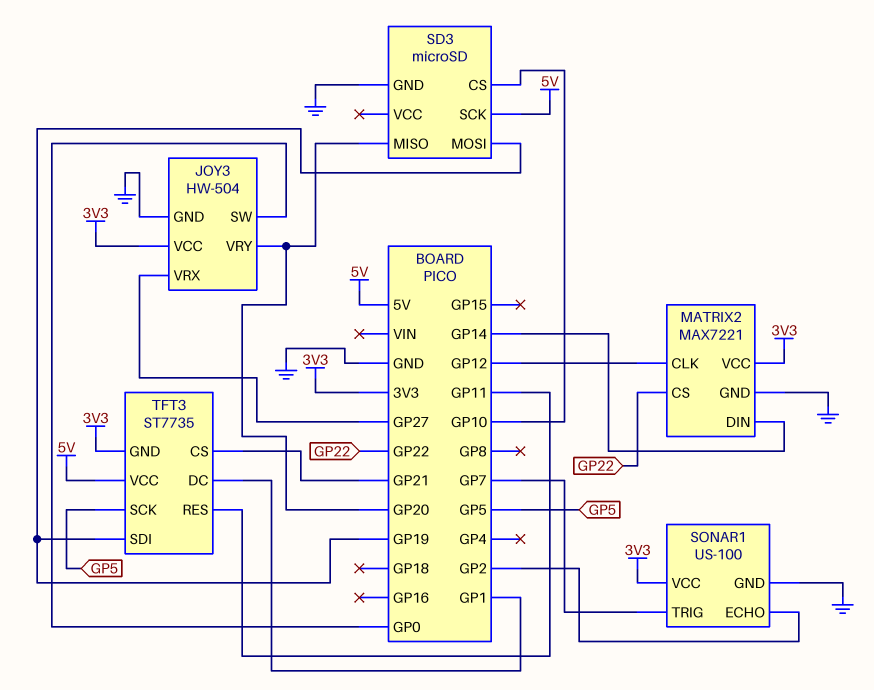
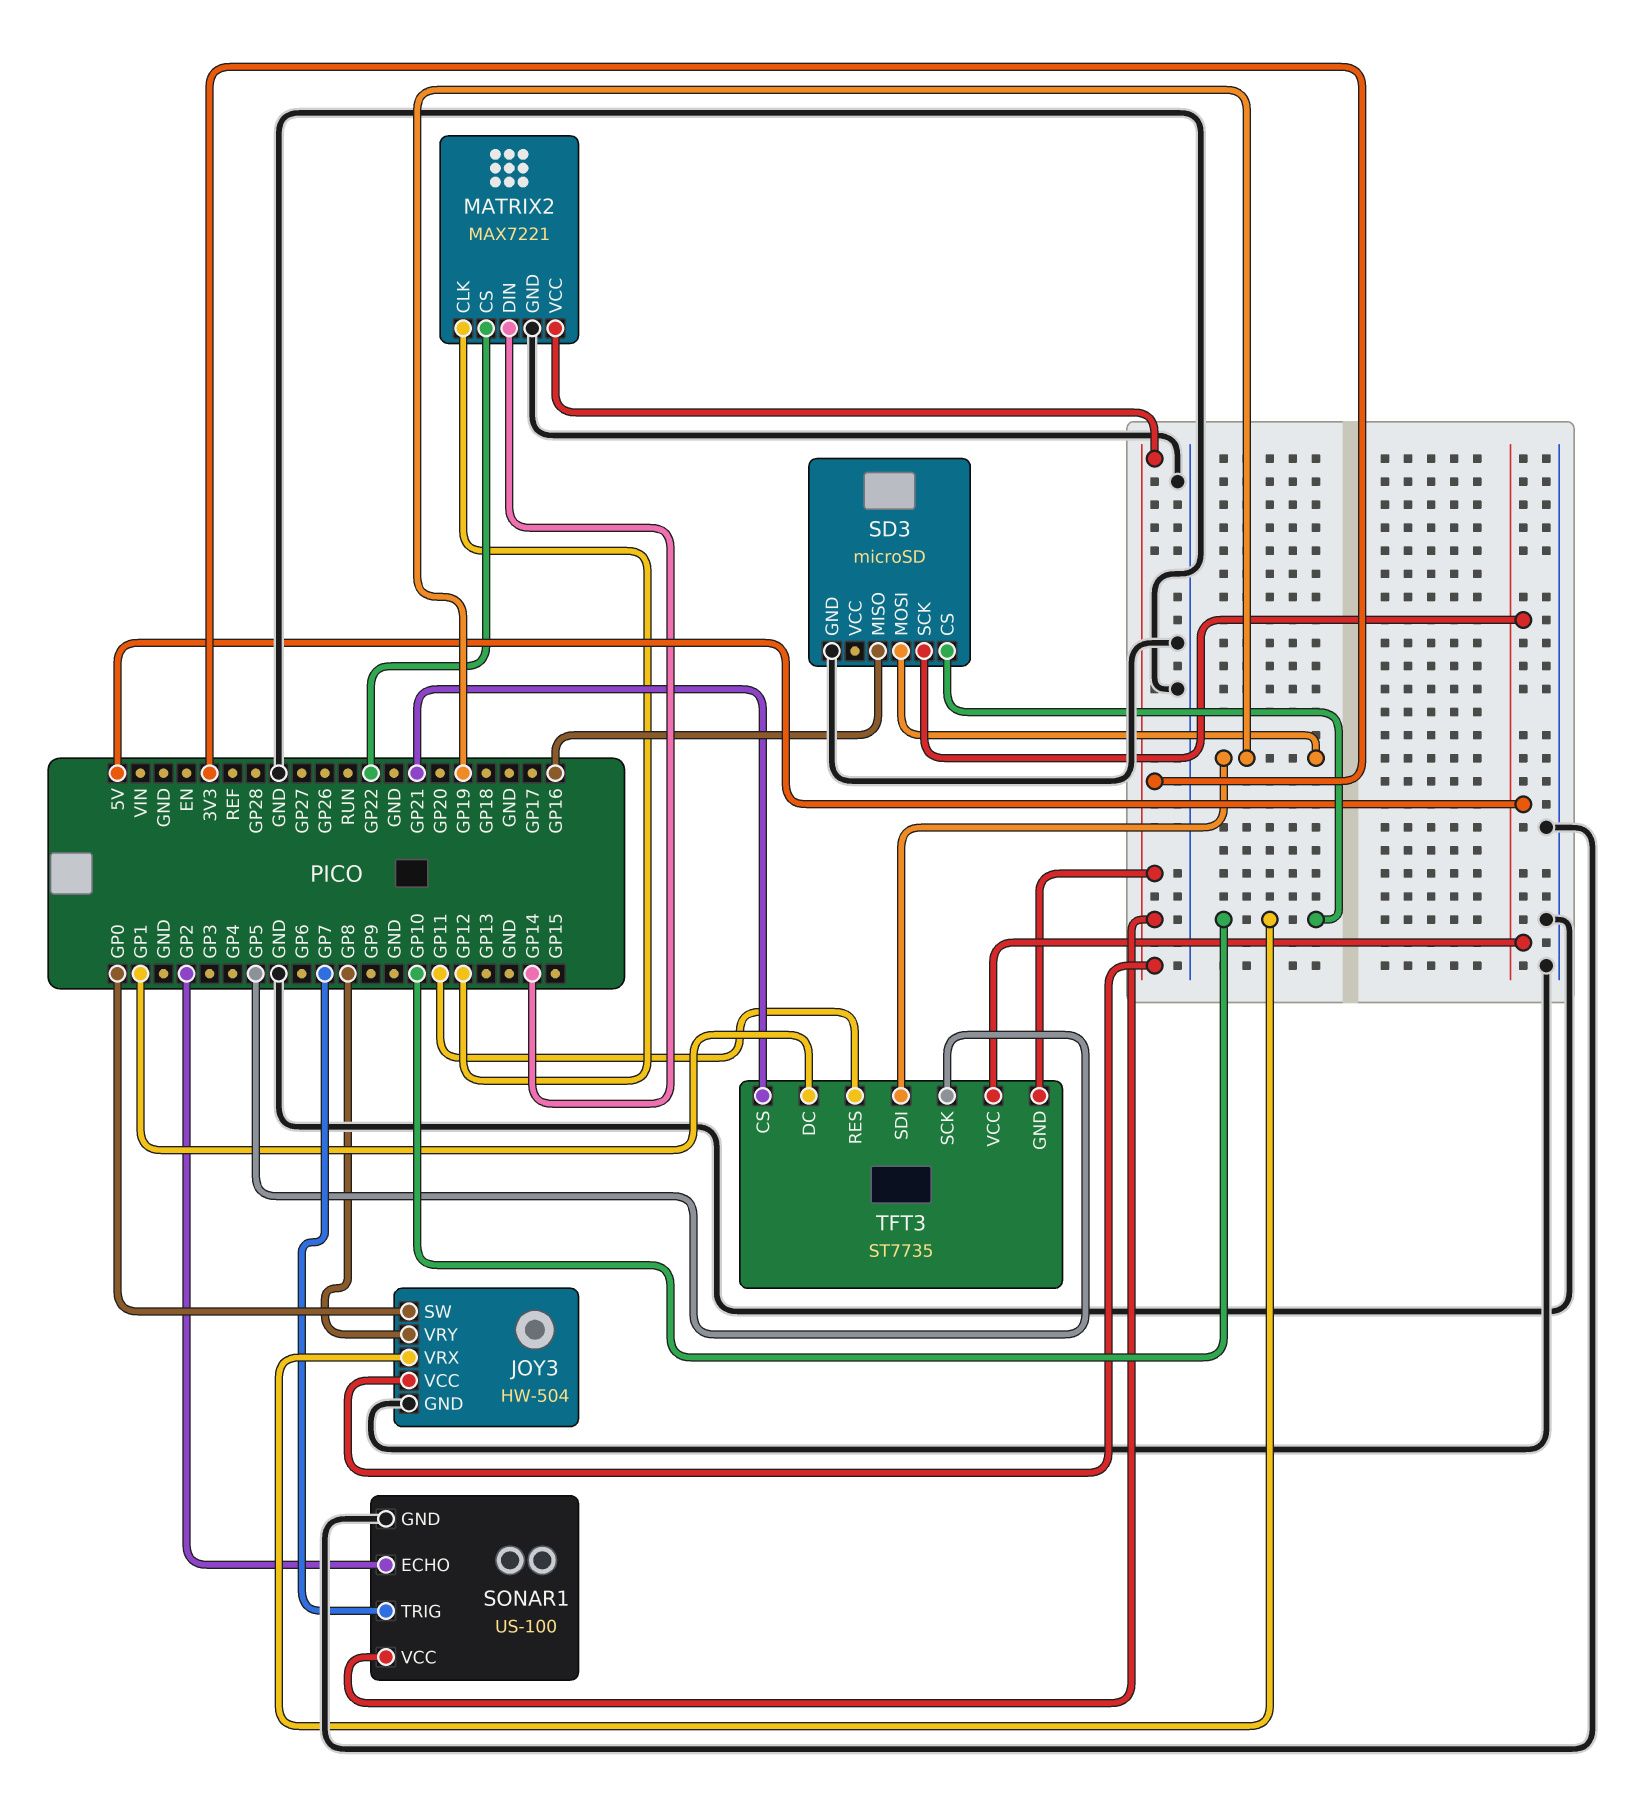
JOY3 pin VRX: GP27 -> GP10
JOY3 pin VRY: GP20 -> GP8
SD3 pin MISO: GP20 -> GP16

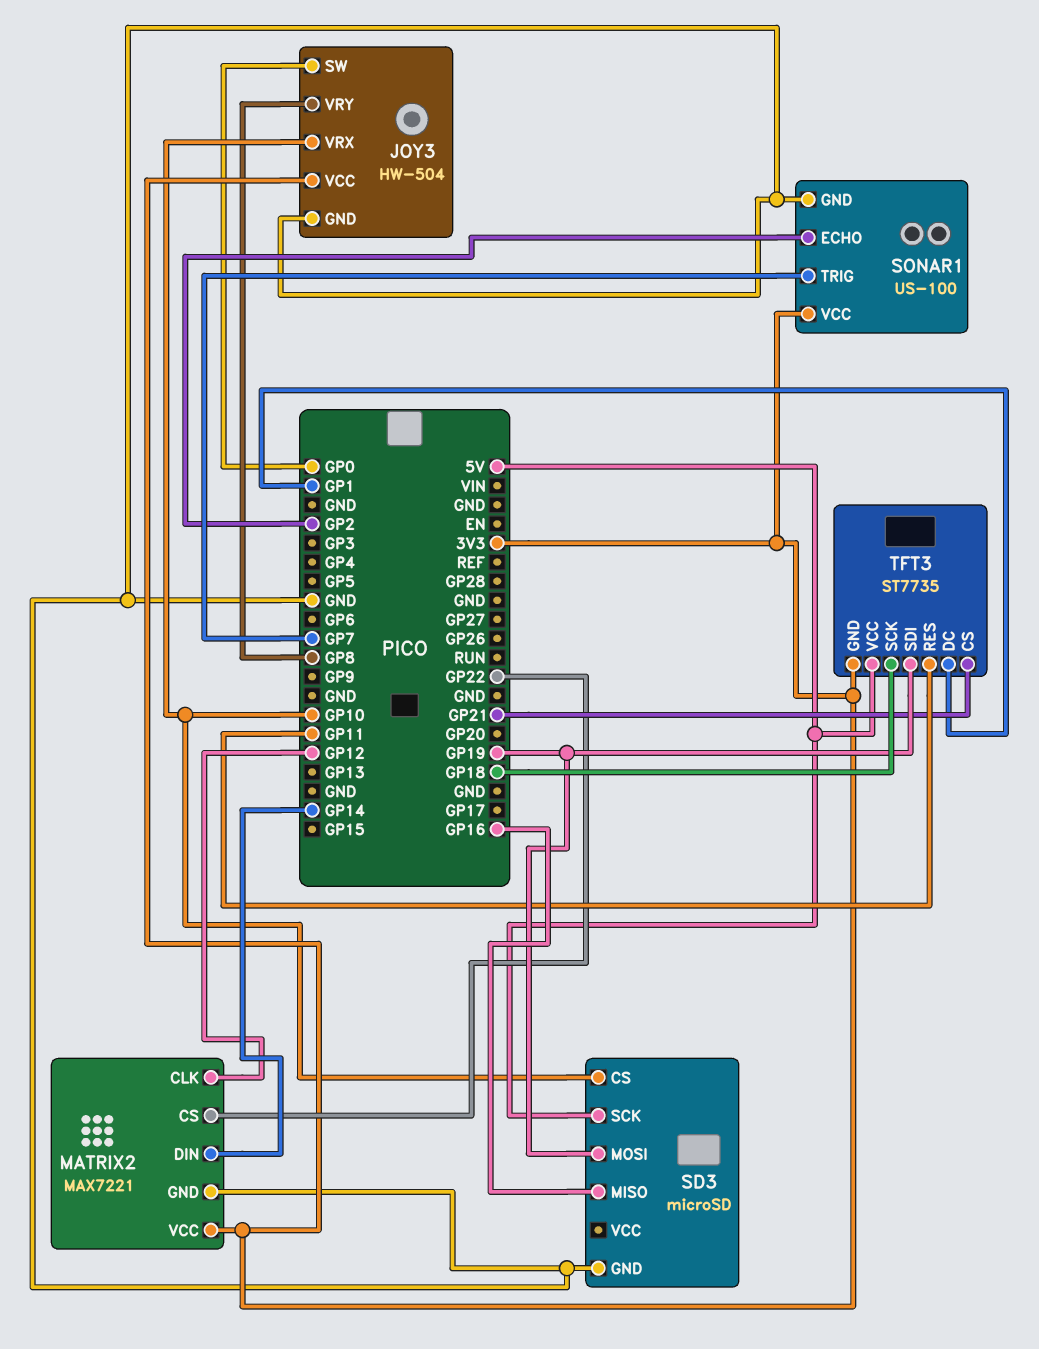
TFT3 pin SCK: GP5 -> GP18

